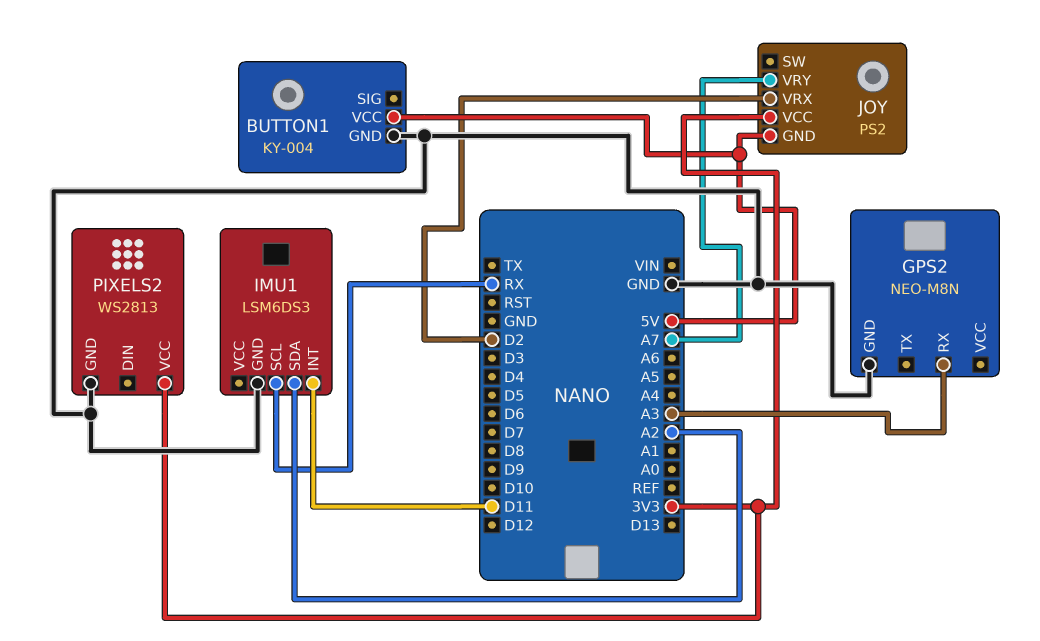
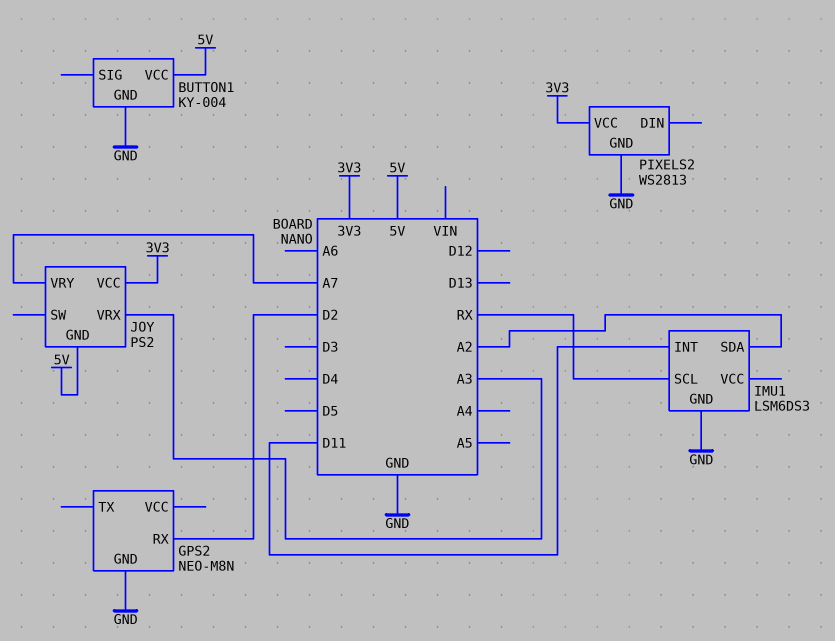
GPS2 pin RX: A3 -> D2
JOY pin VRX: D2 -> A3

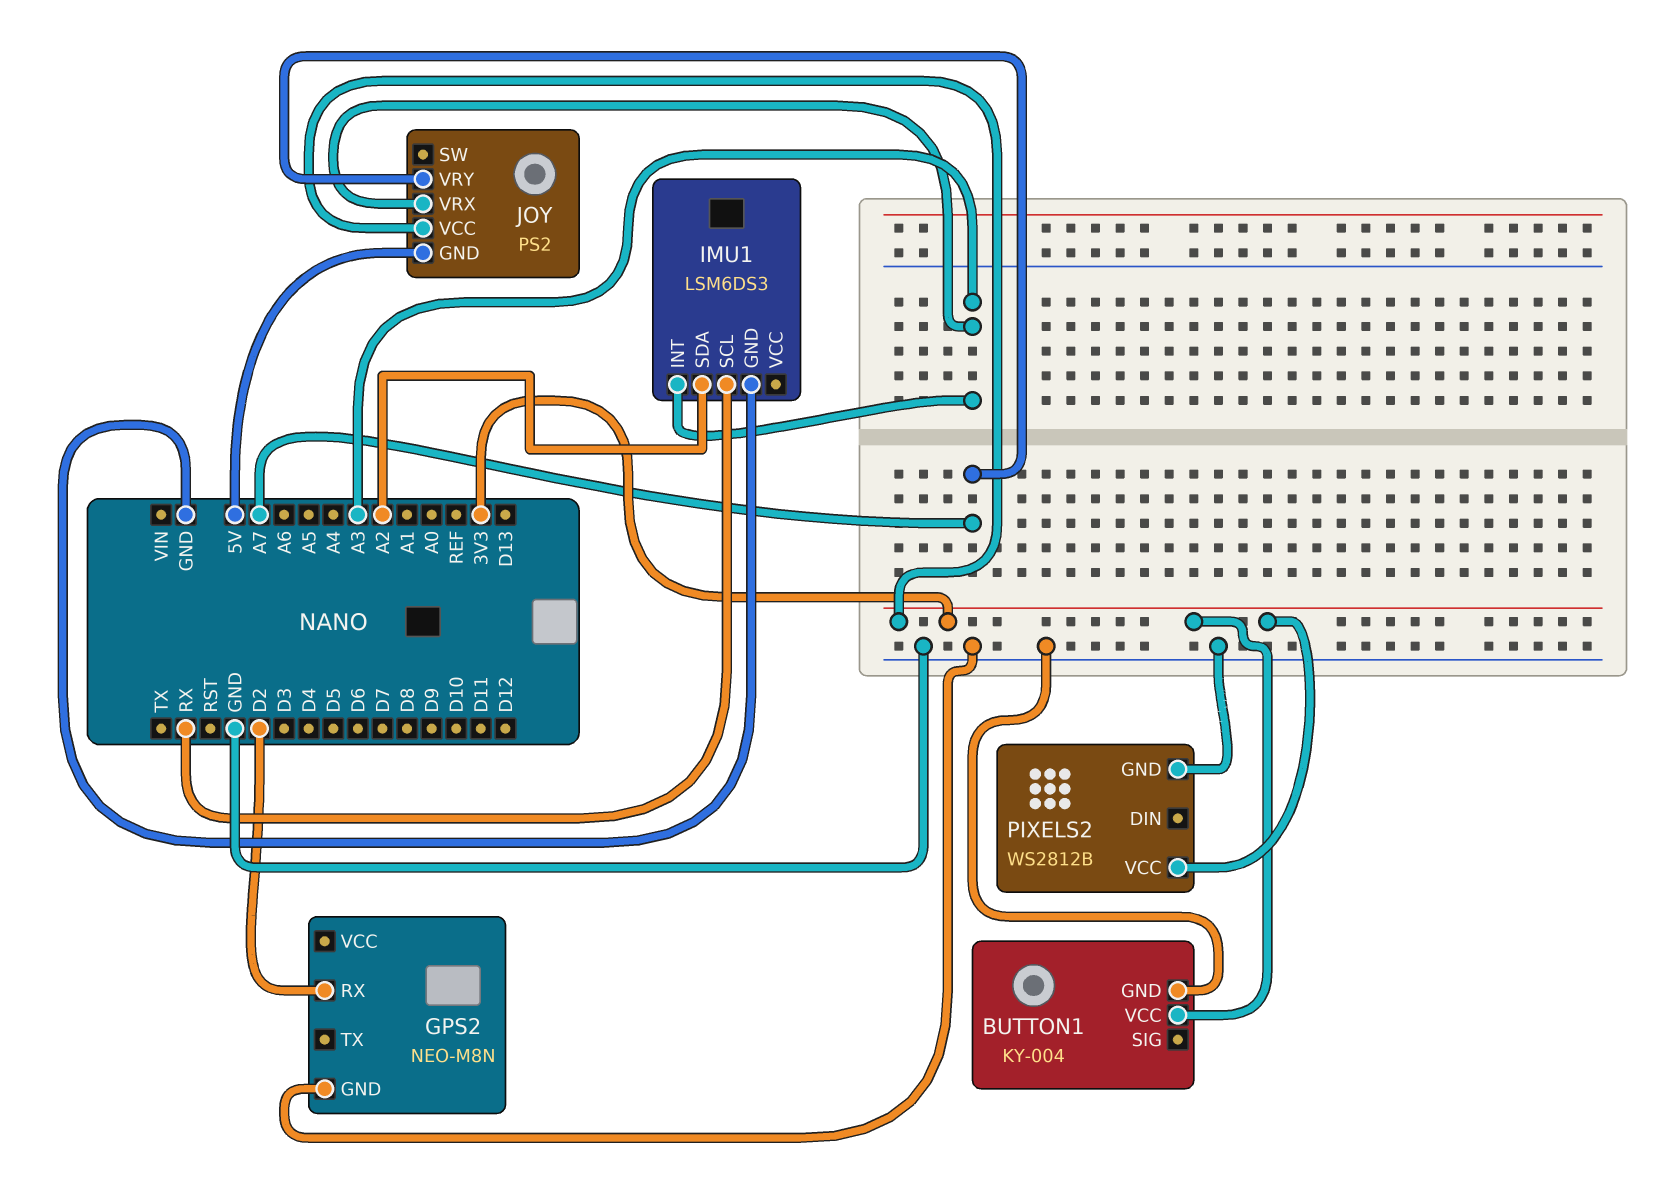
BUTTON1 pin VCC: 5V -> 3V3
IMU1 pin INT: D11 -> A3
PIXELS2: WS2813 -> WS2812B

